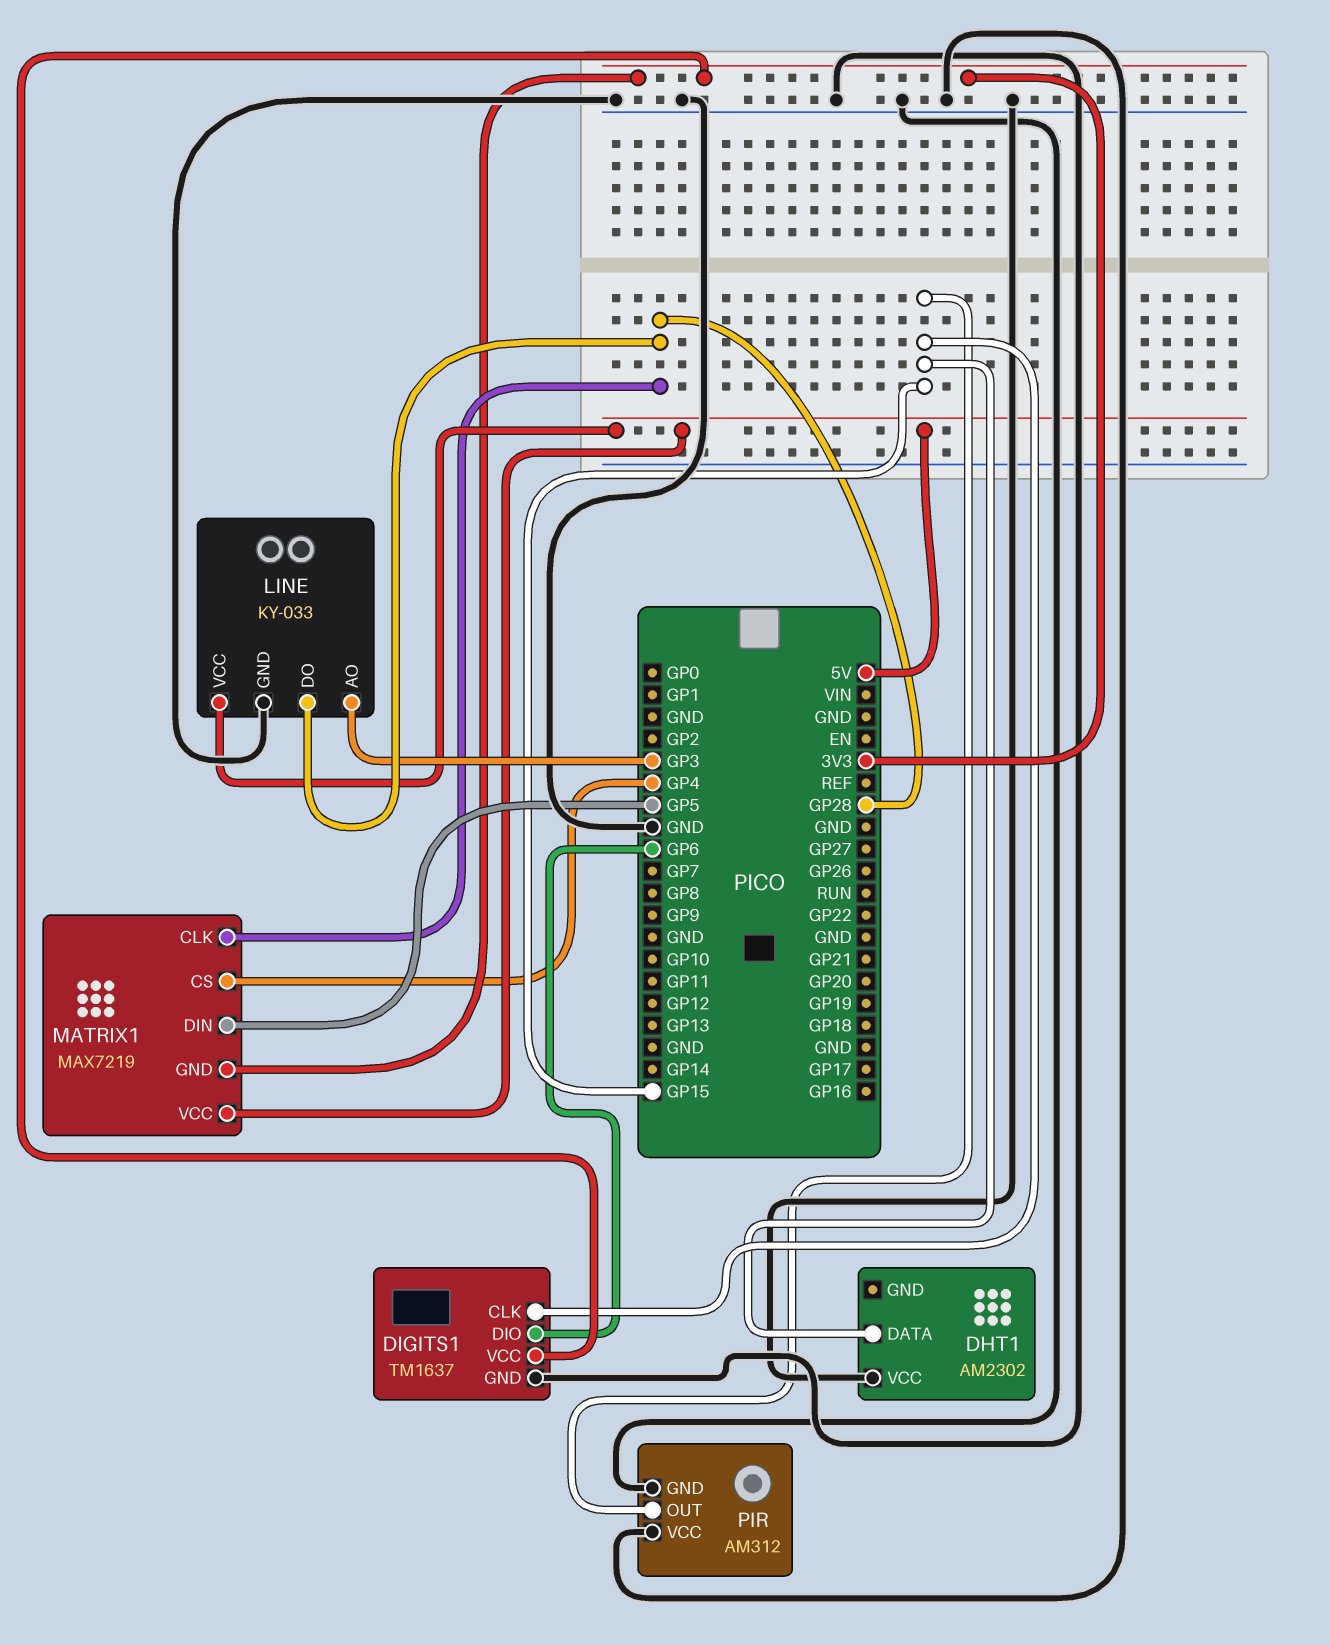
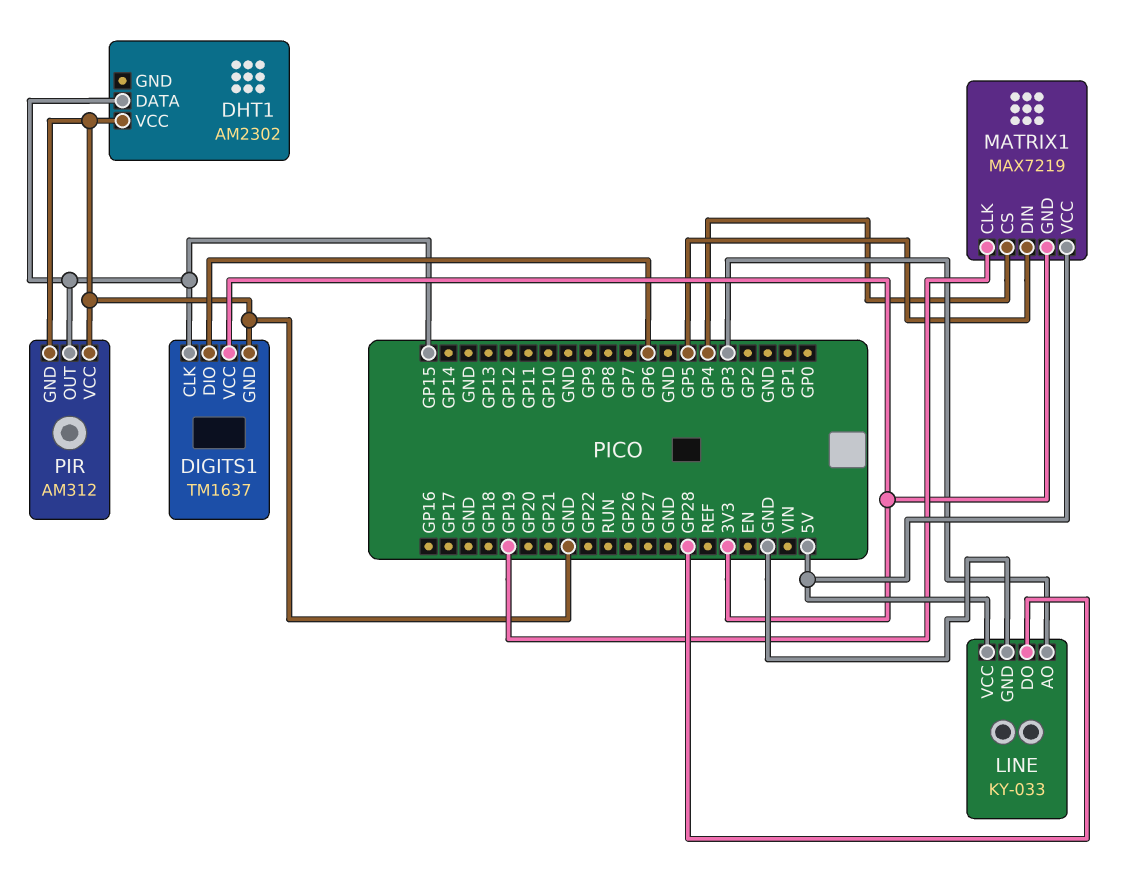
MATRIX1 pin CLK: GP28 -> GP19

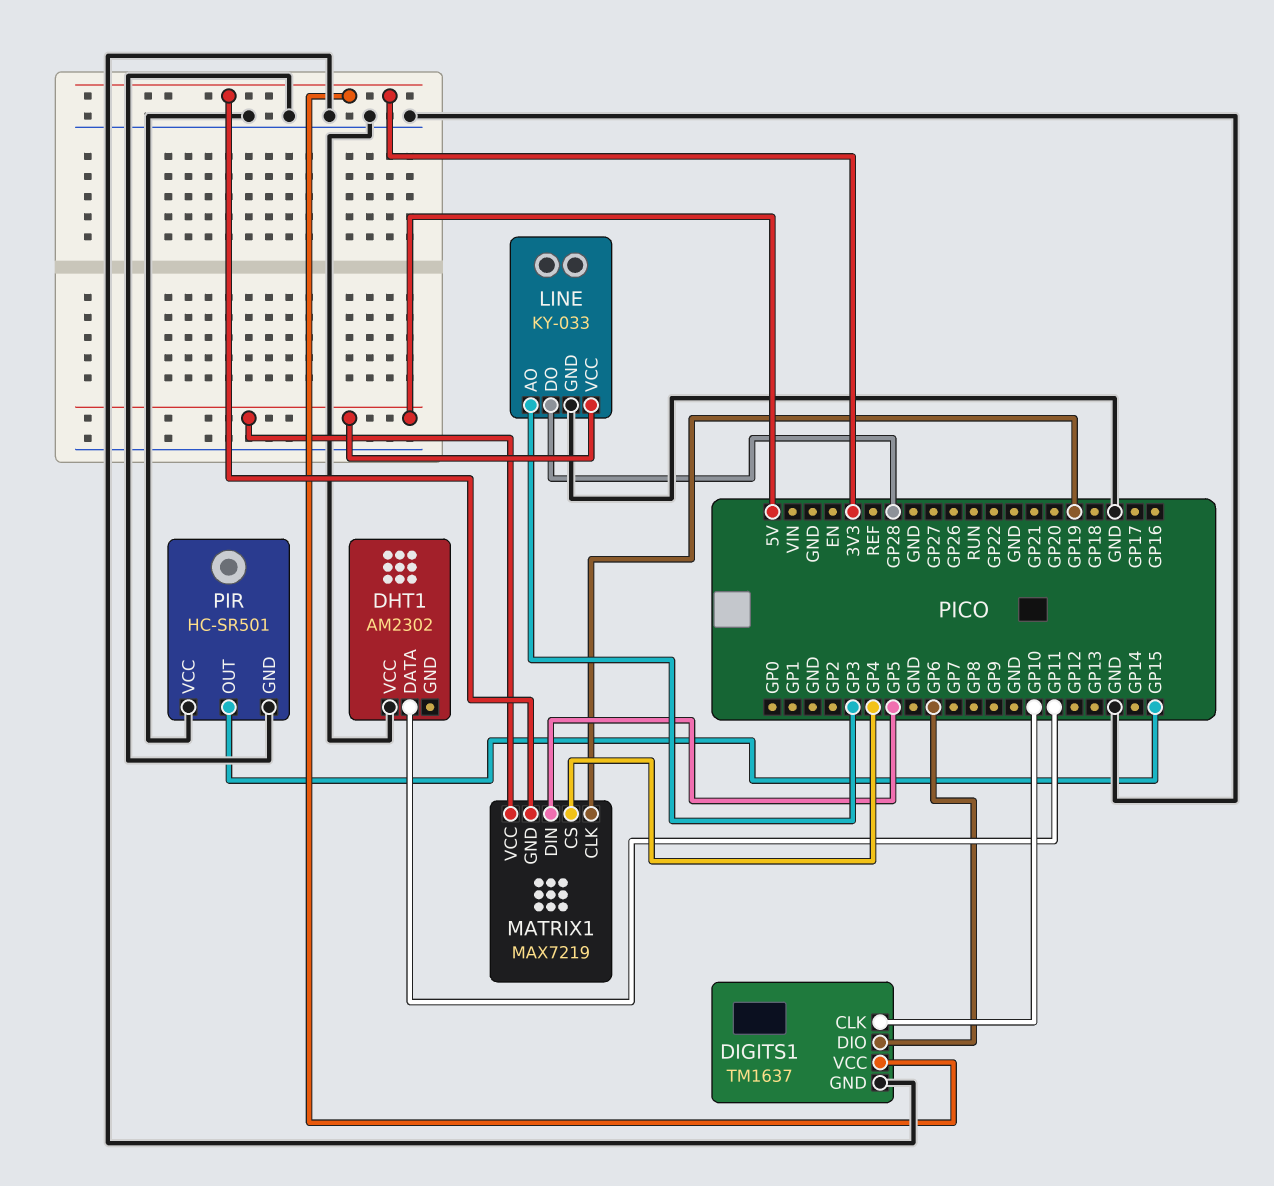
DHT1 pin DATA: GP15 -> GP11
DIGITS1 pin CLK: GP15 -> GP10
PIR: AM312 -> HC-SR501

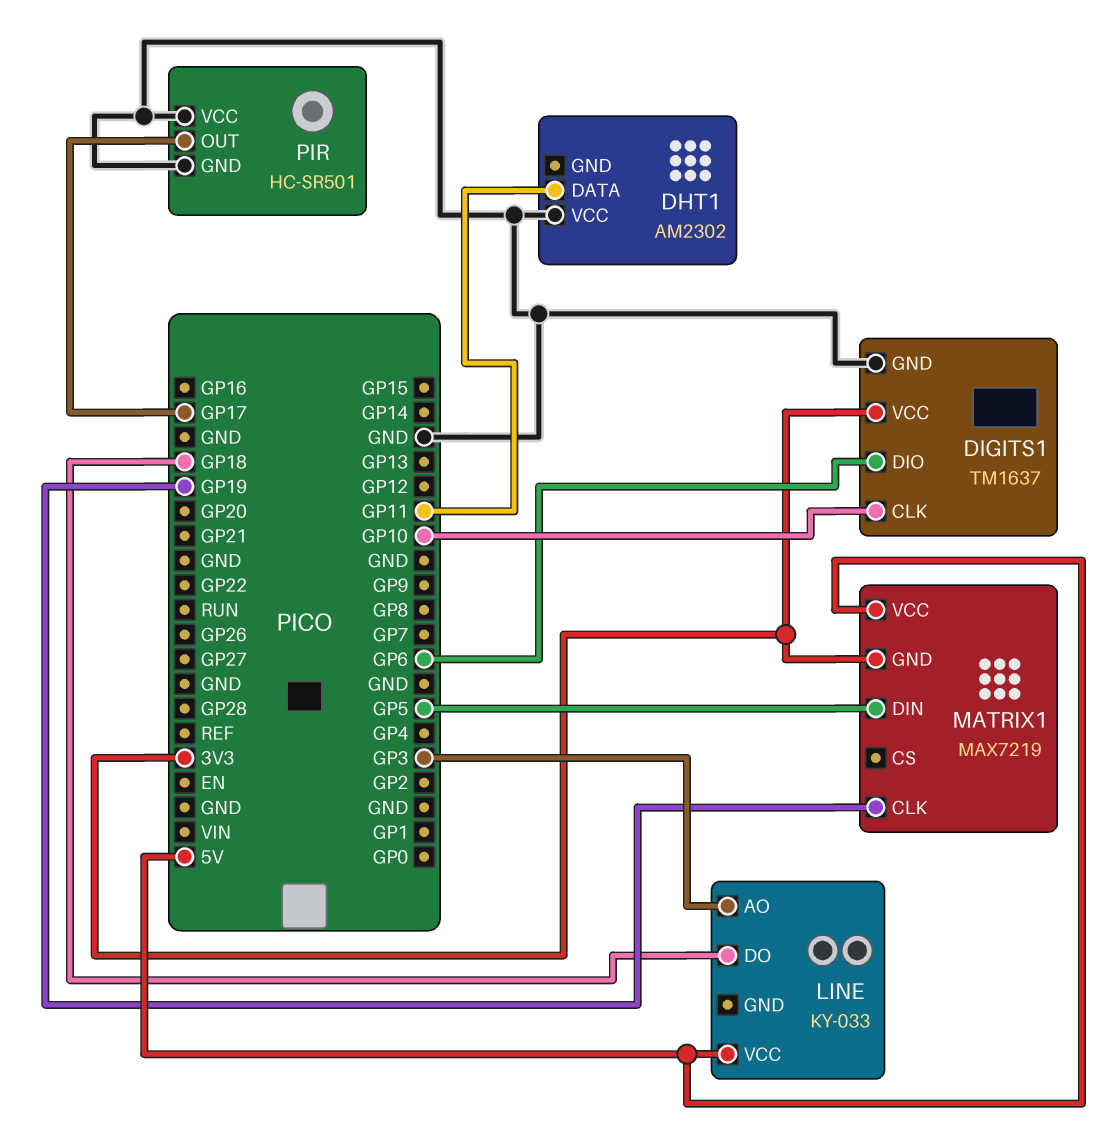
LINE pin DO: GP28 -> GP18
LINE pin GND: GND -> none
MATRIX1 pin CS: GP4 -> none
PIR pin OUT: GP15 -> GP17

